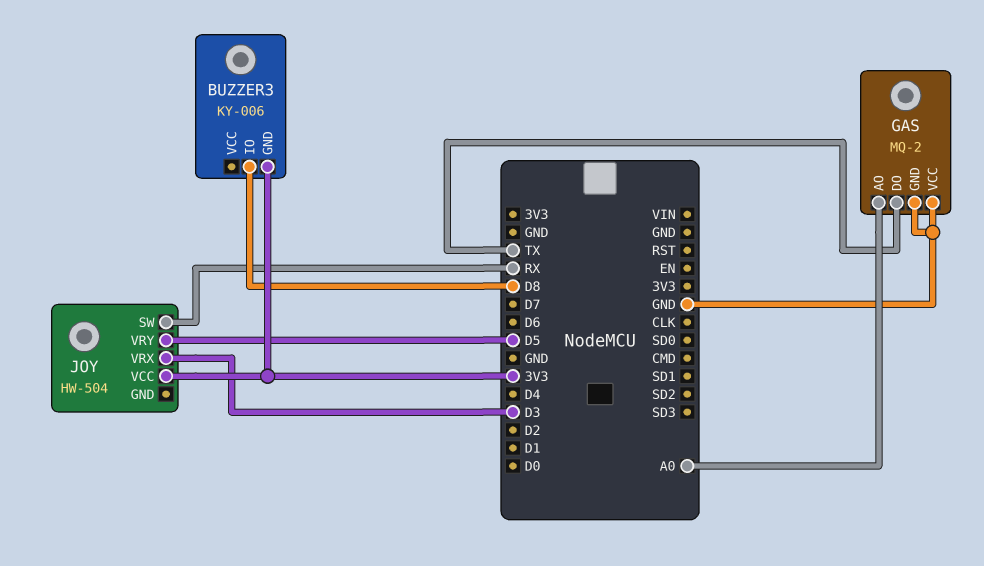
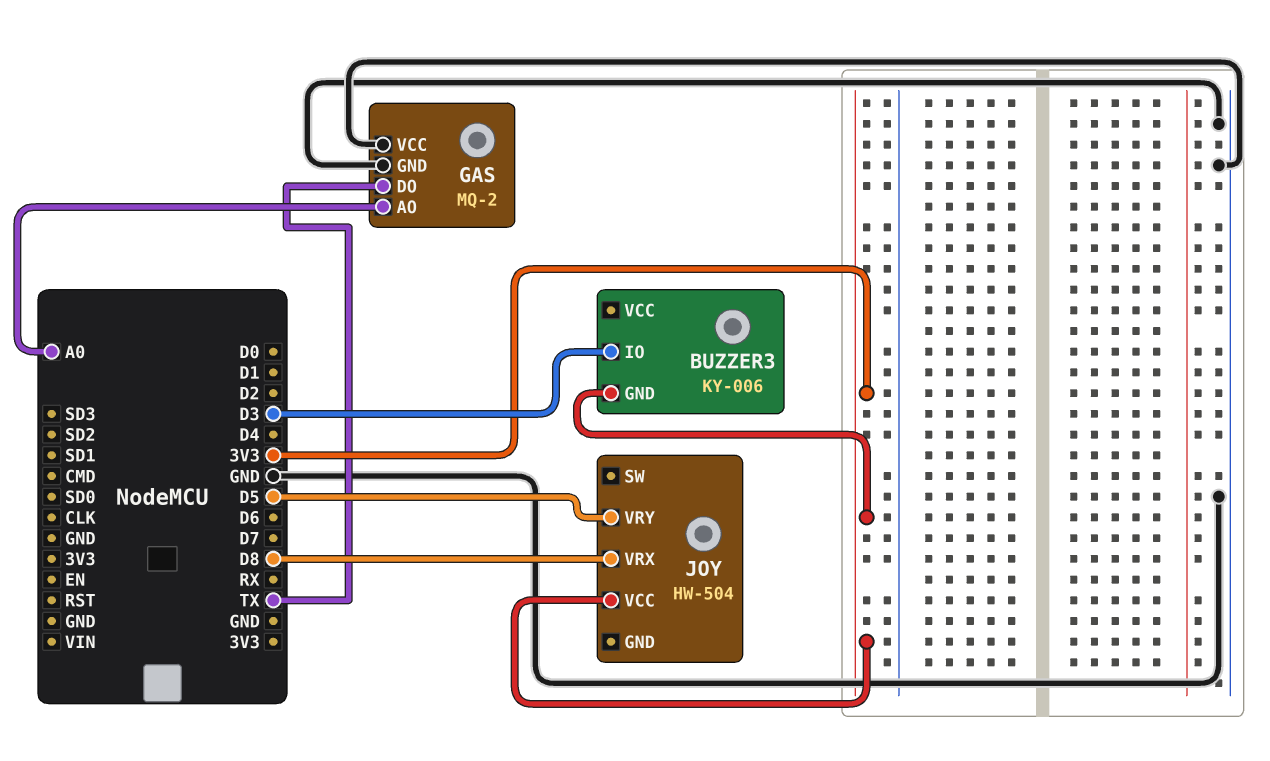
BUZZER3 pin IO: D8 -> D3
JOY pin SW: RX -> none
JOY pin VRX: D3 -> D8

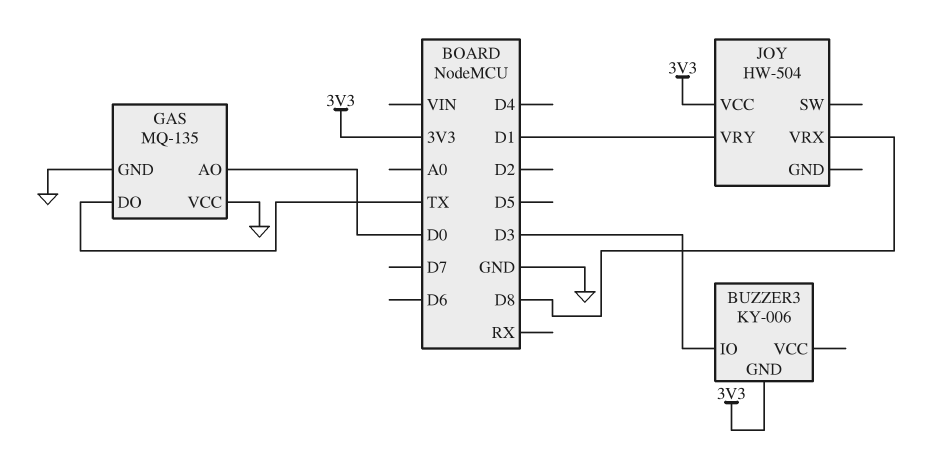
GAS: MQ-2 -> MQ-135
GAS pin AO: A0 -> D0
JOY pin VRY: D5 -> D1

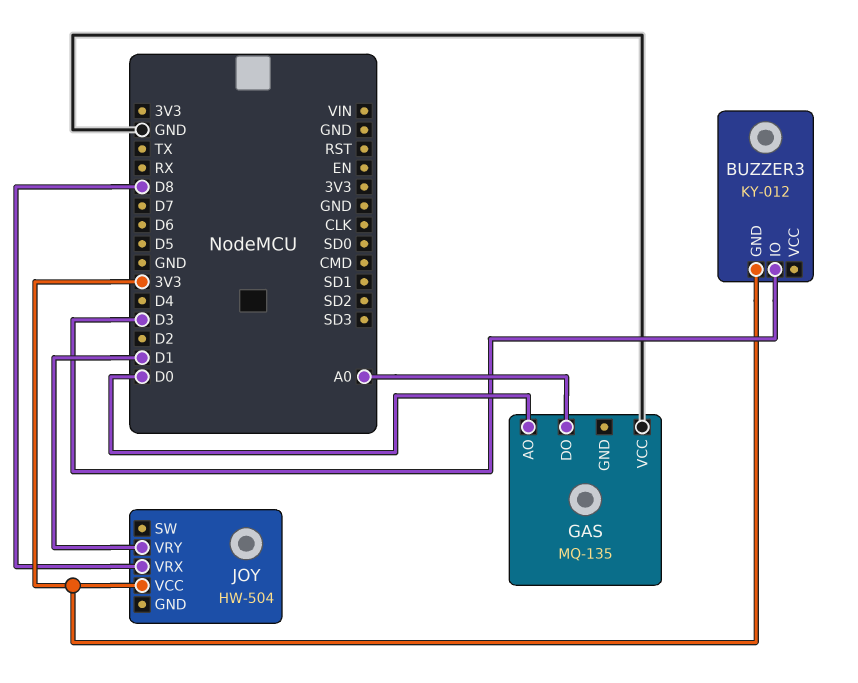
BUZZER3: KY-006 -> KY-012
GAS pin DO: TX -> A0
GAS pin GND: GND -> none

